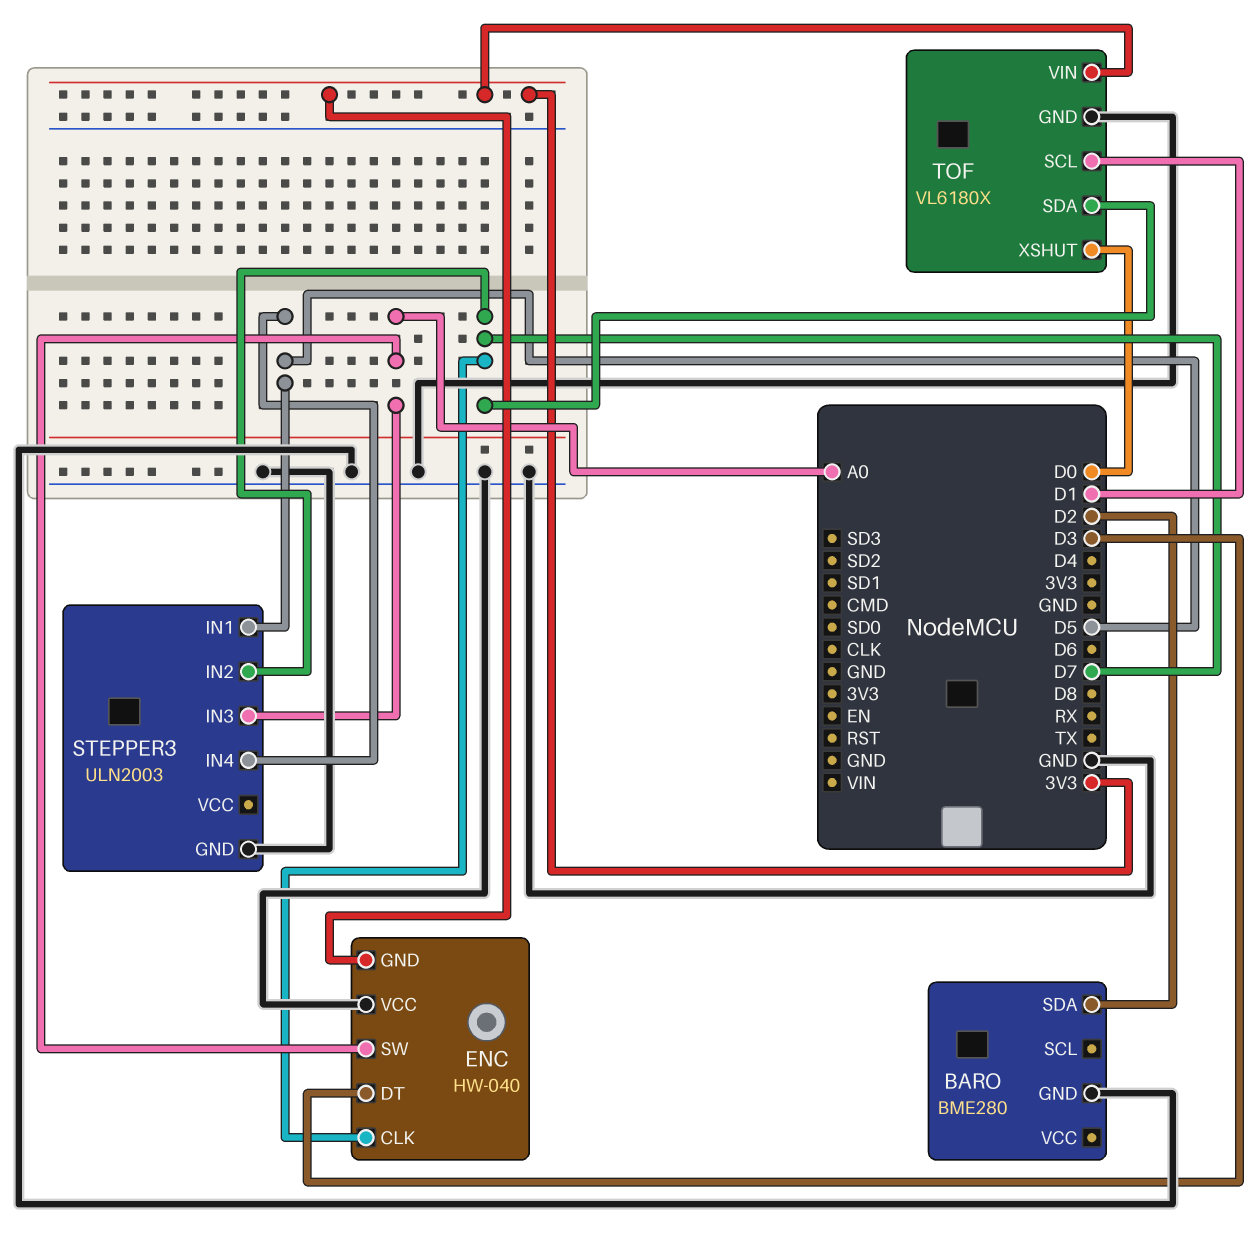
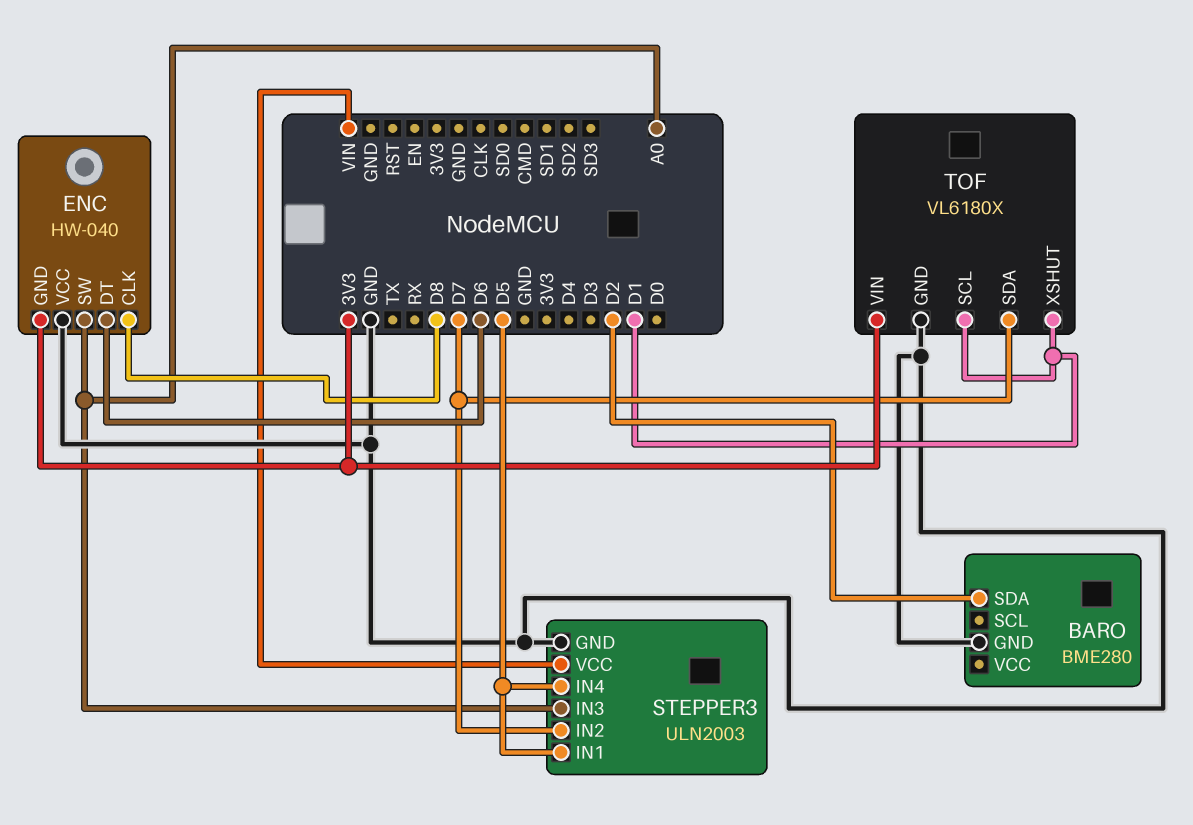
ENC pin CLK: D7 -> D8
ENC pin DT: D3 -> D6
STEPPER3 pin VCC: none -> VIN
TOF pin XSHUT: D0 -> D1

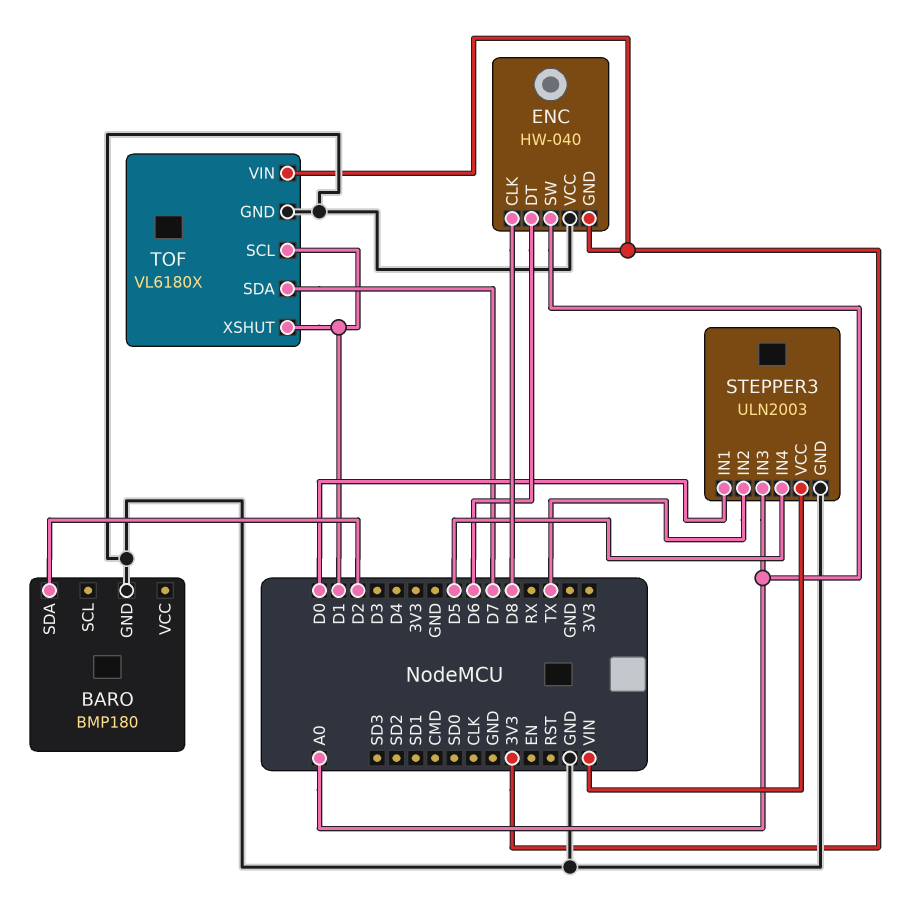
BARO: BME280 -> BMP180
STEPPER3 pin IN1: D5 -> D0
STEPPER3 pin IN2: D7 -> TX

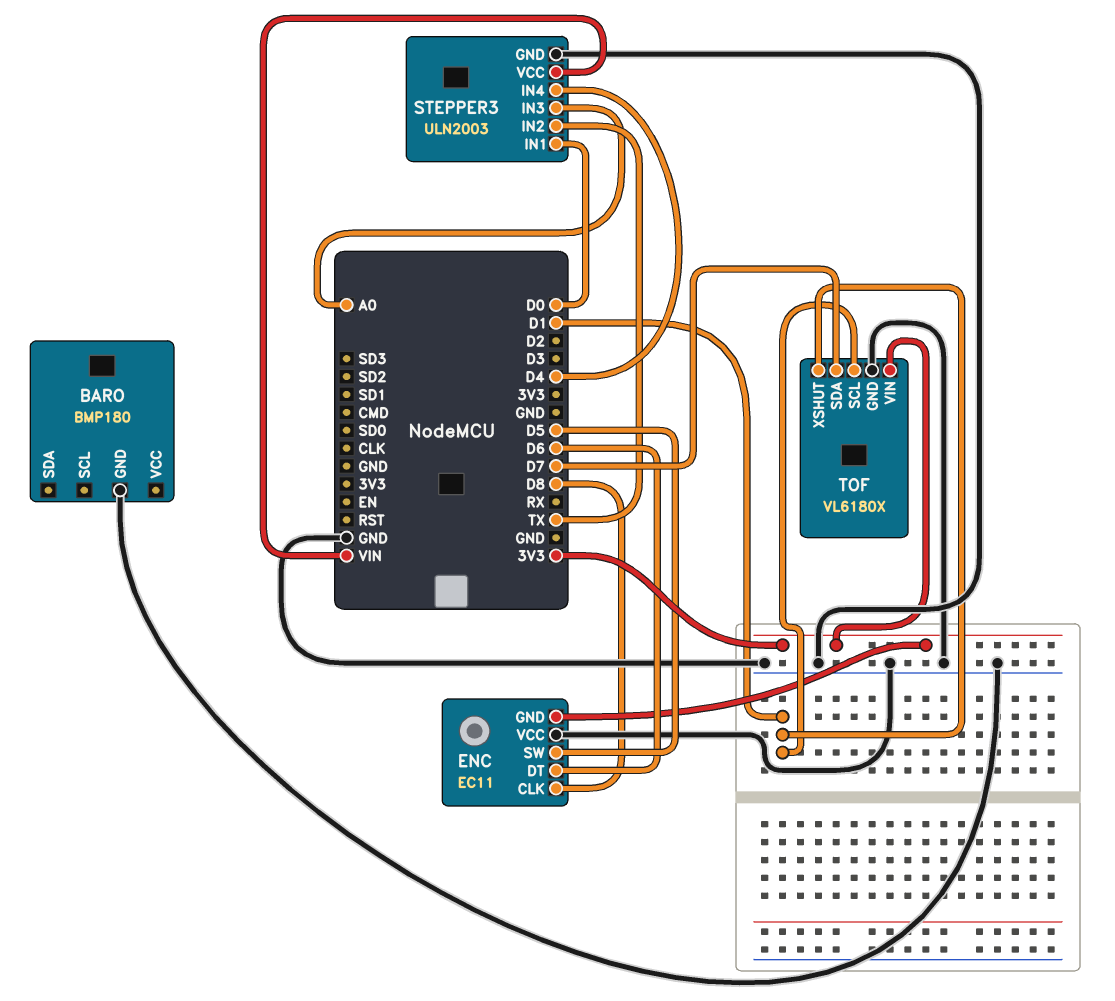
BARO pin SDA: D2 -> none
ENC: HW-040 -> EC11
ENC pin SW: A0 -> D5
STEPPER3 pin IN4: D5 -> D4

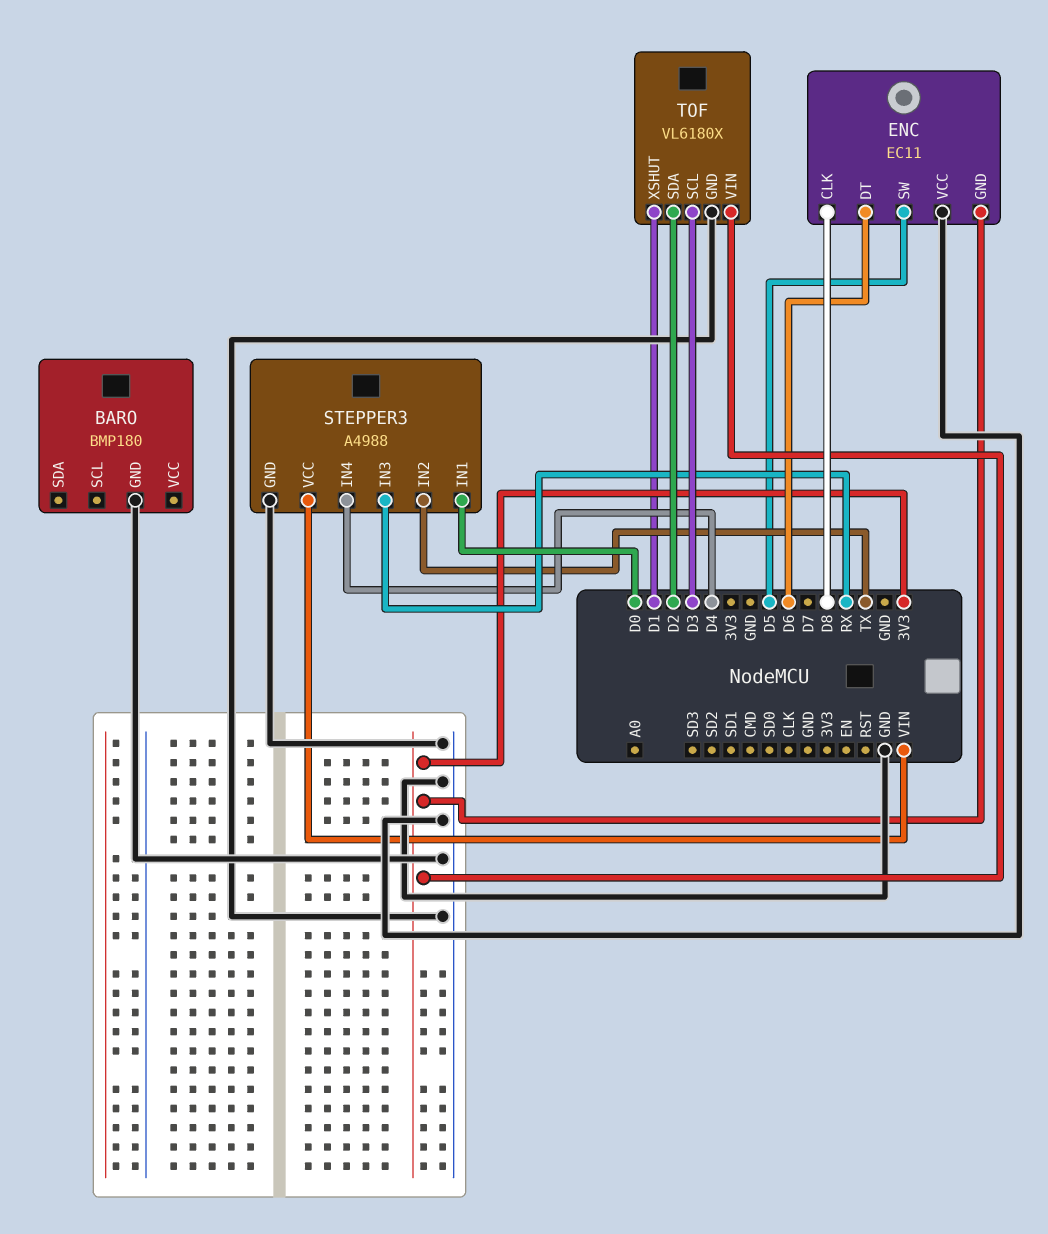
STEPPER3: ULN2003 -> A4988
STEPPER3 pin IN3: A0 -> RX
TOF pin SCL: D1 -> D3
TOF pin SDA: D7 -> D2

